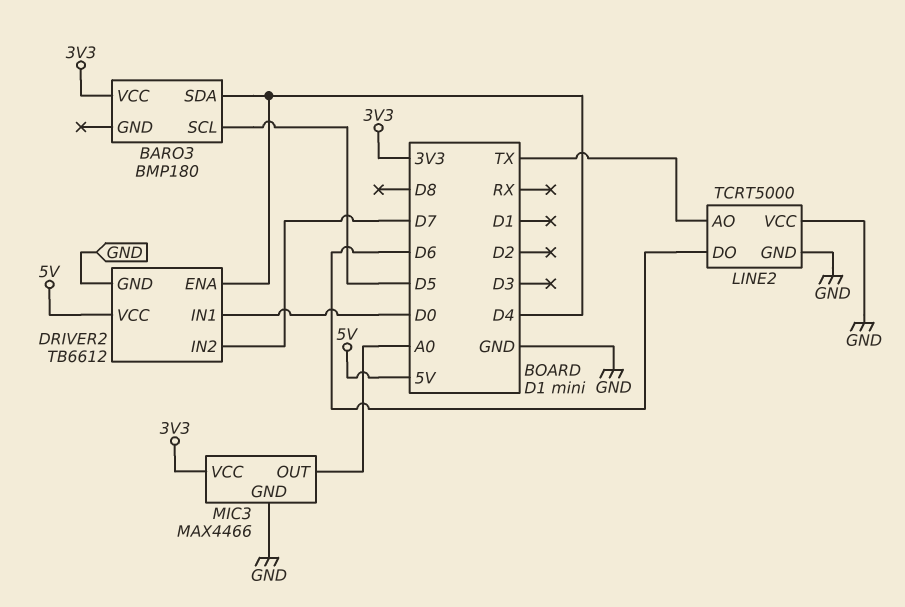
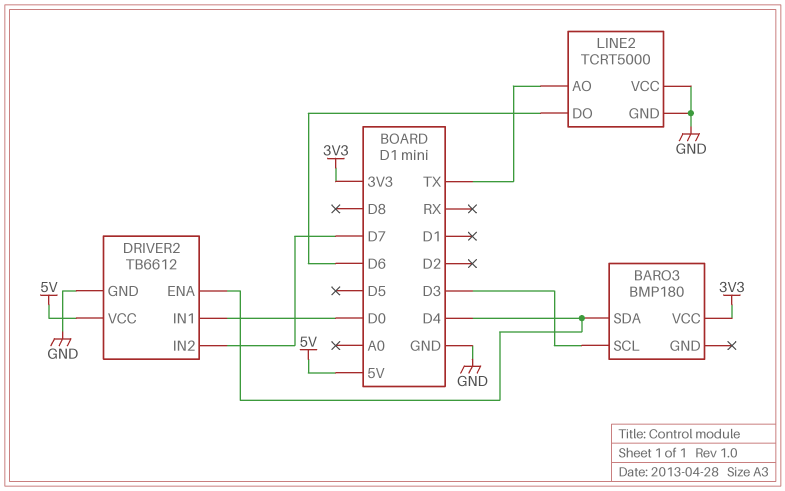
BARO3 pin SCL: D5 -> D3
MIC3: MAX4466 -> none
MIC3 pin GND: GND -> none
MIC3 pin OUT: A0 -> none
MIC3 pin VCC: 3V3 -> none

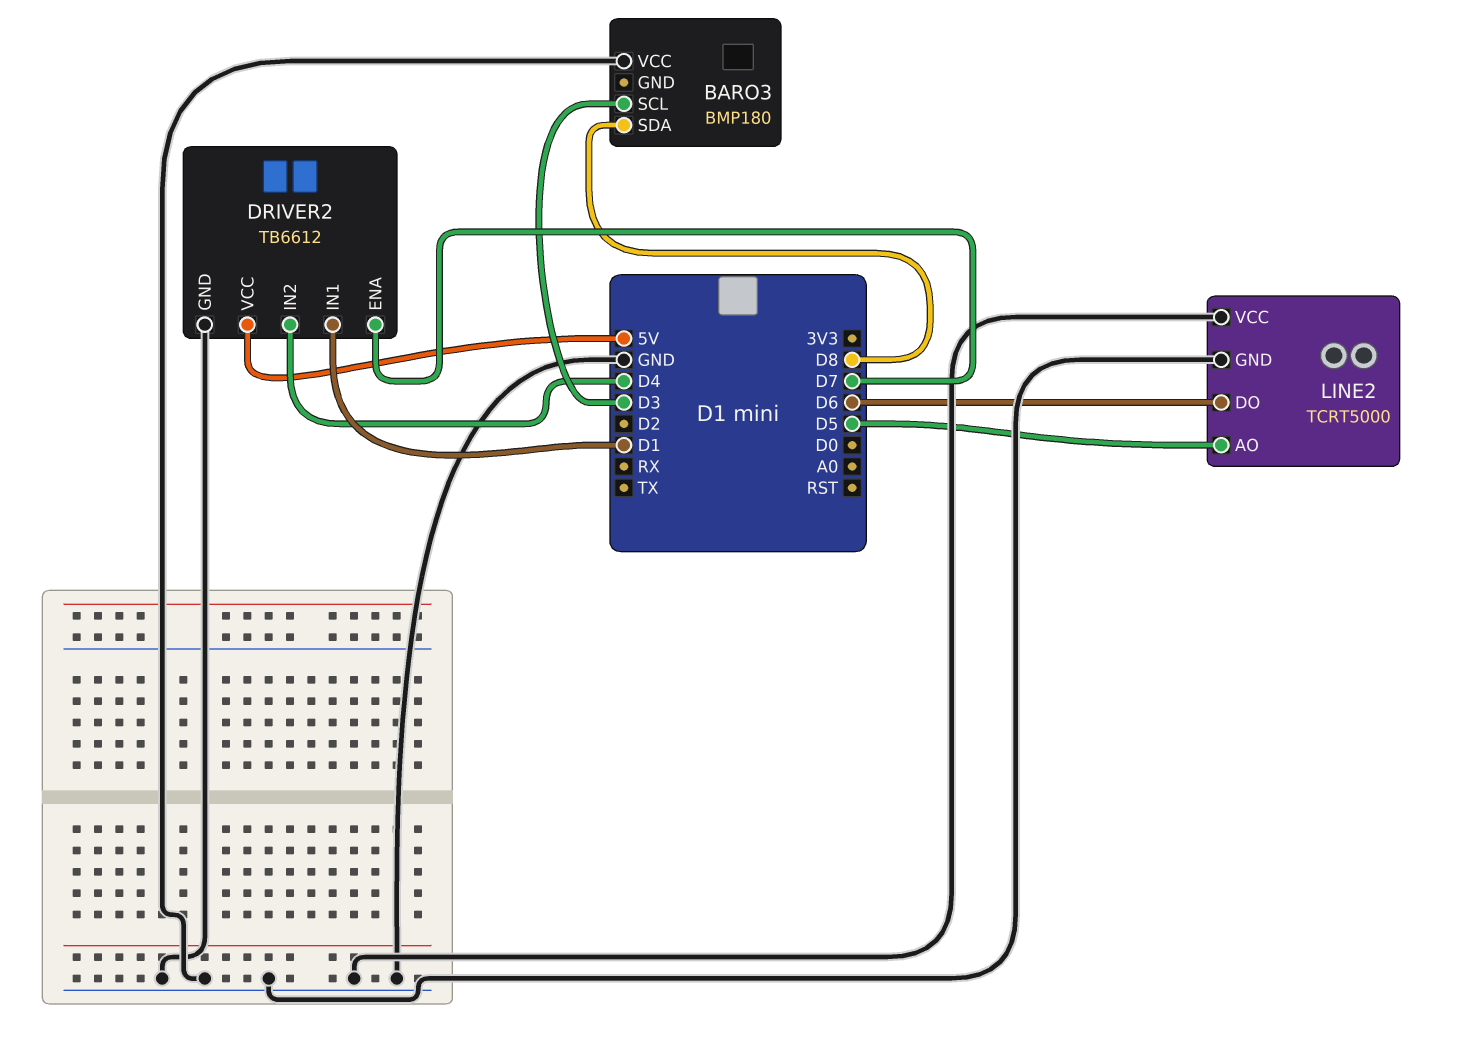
BARO3 pin SDA: D4 -> D8
BARO3 pin VCC: 3V3 -> GND
DRIVER2 pin ENA: D4 -> D7
DRIVER2 pin IN1: D0 -> D1
DRIVER2 pin IN2: D7 -> D4
LINE2 pin AO: TX -> D5

